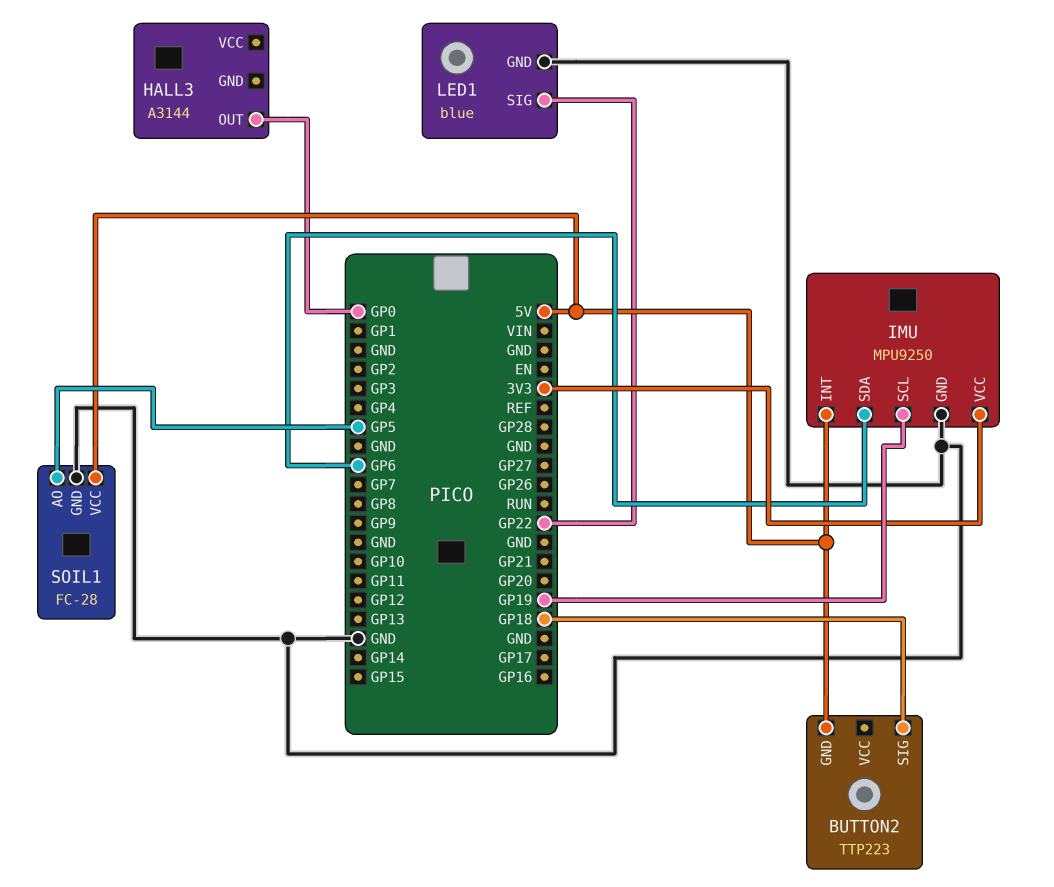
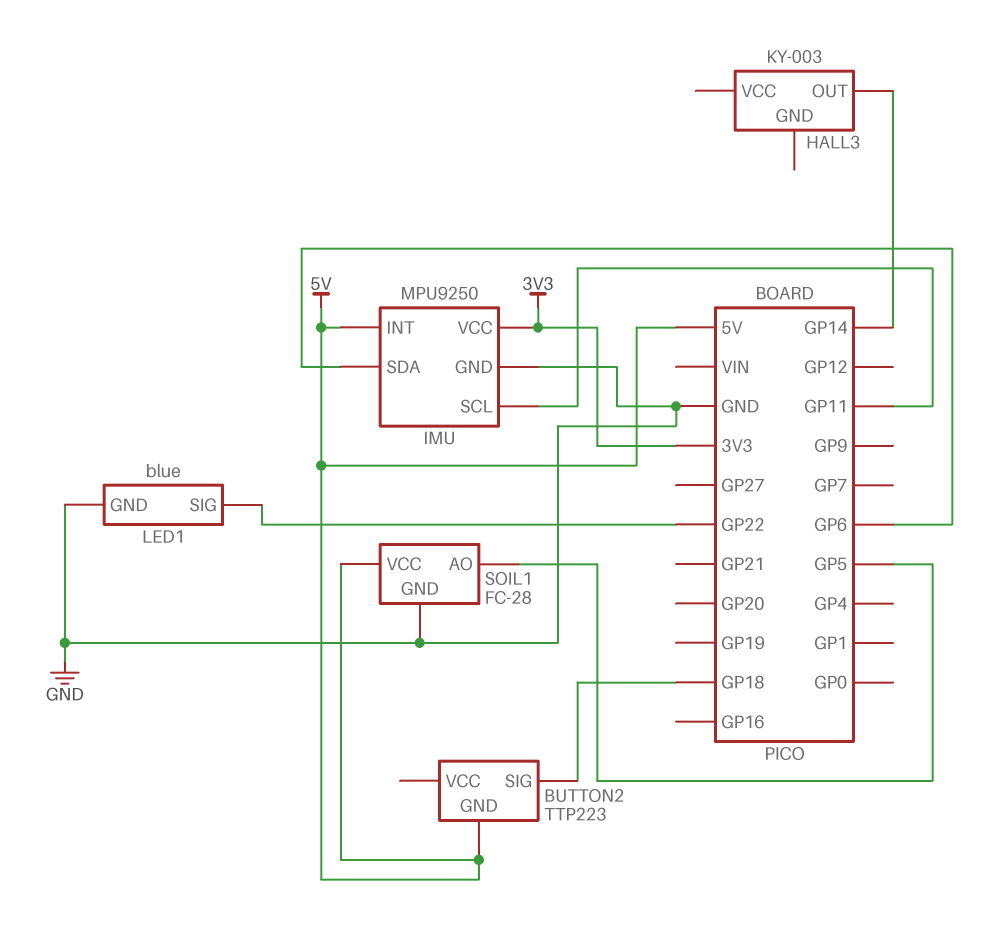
HALL3: A3144 -> KY-003
HALL3 pin OUT: GP0 -> GP14
IMU pin SCL: GP19 -> GP11

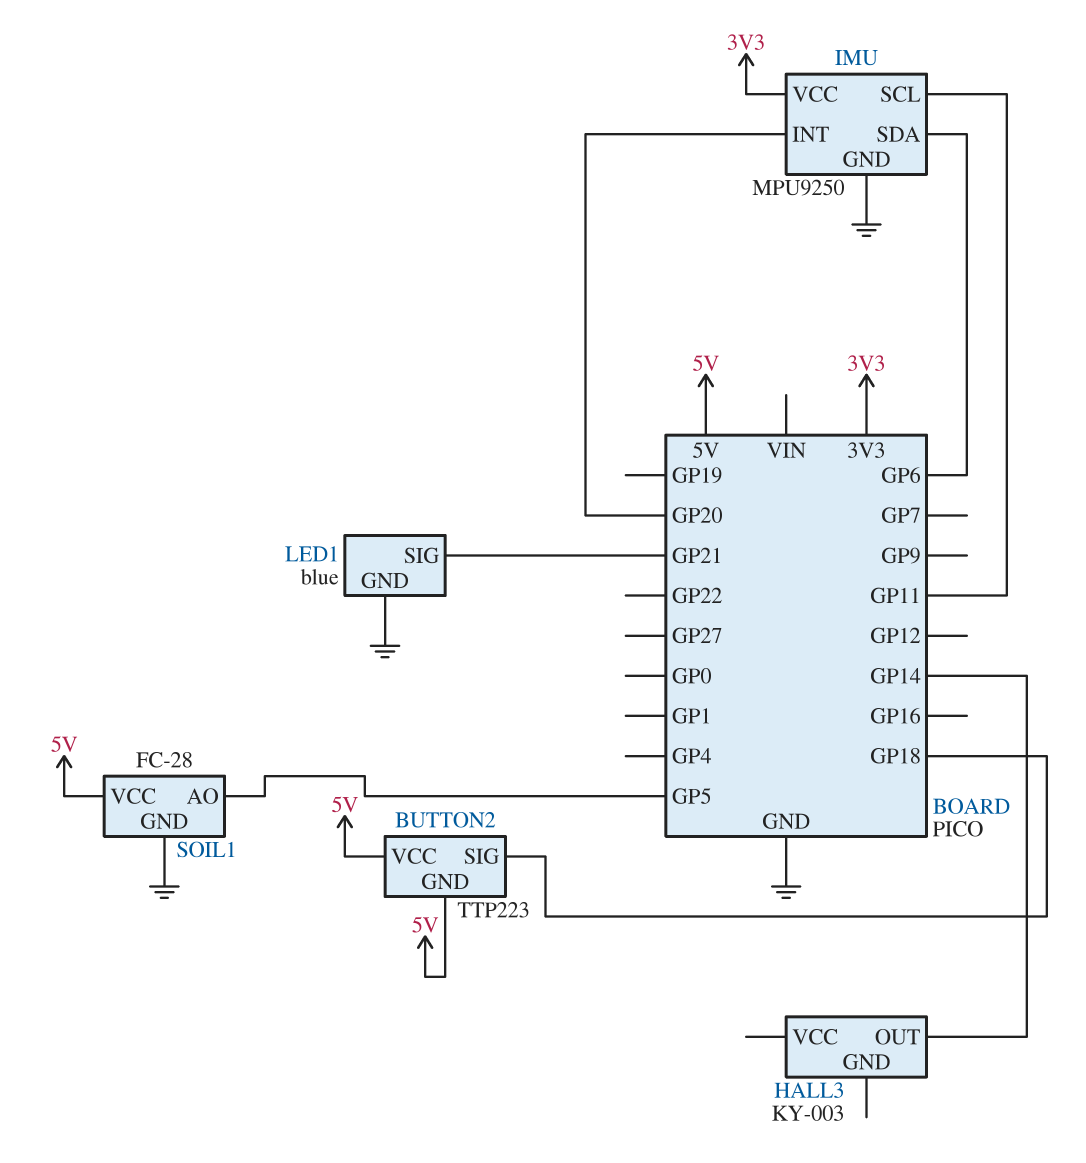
BUTTON2 pin VCC: none -> 5V
IMU pin INT: 5V -> GP20
LED1 pin SIG: GP22 -> GP21

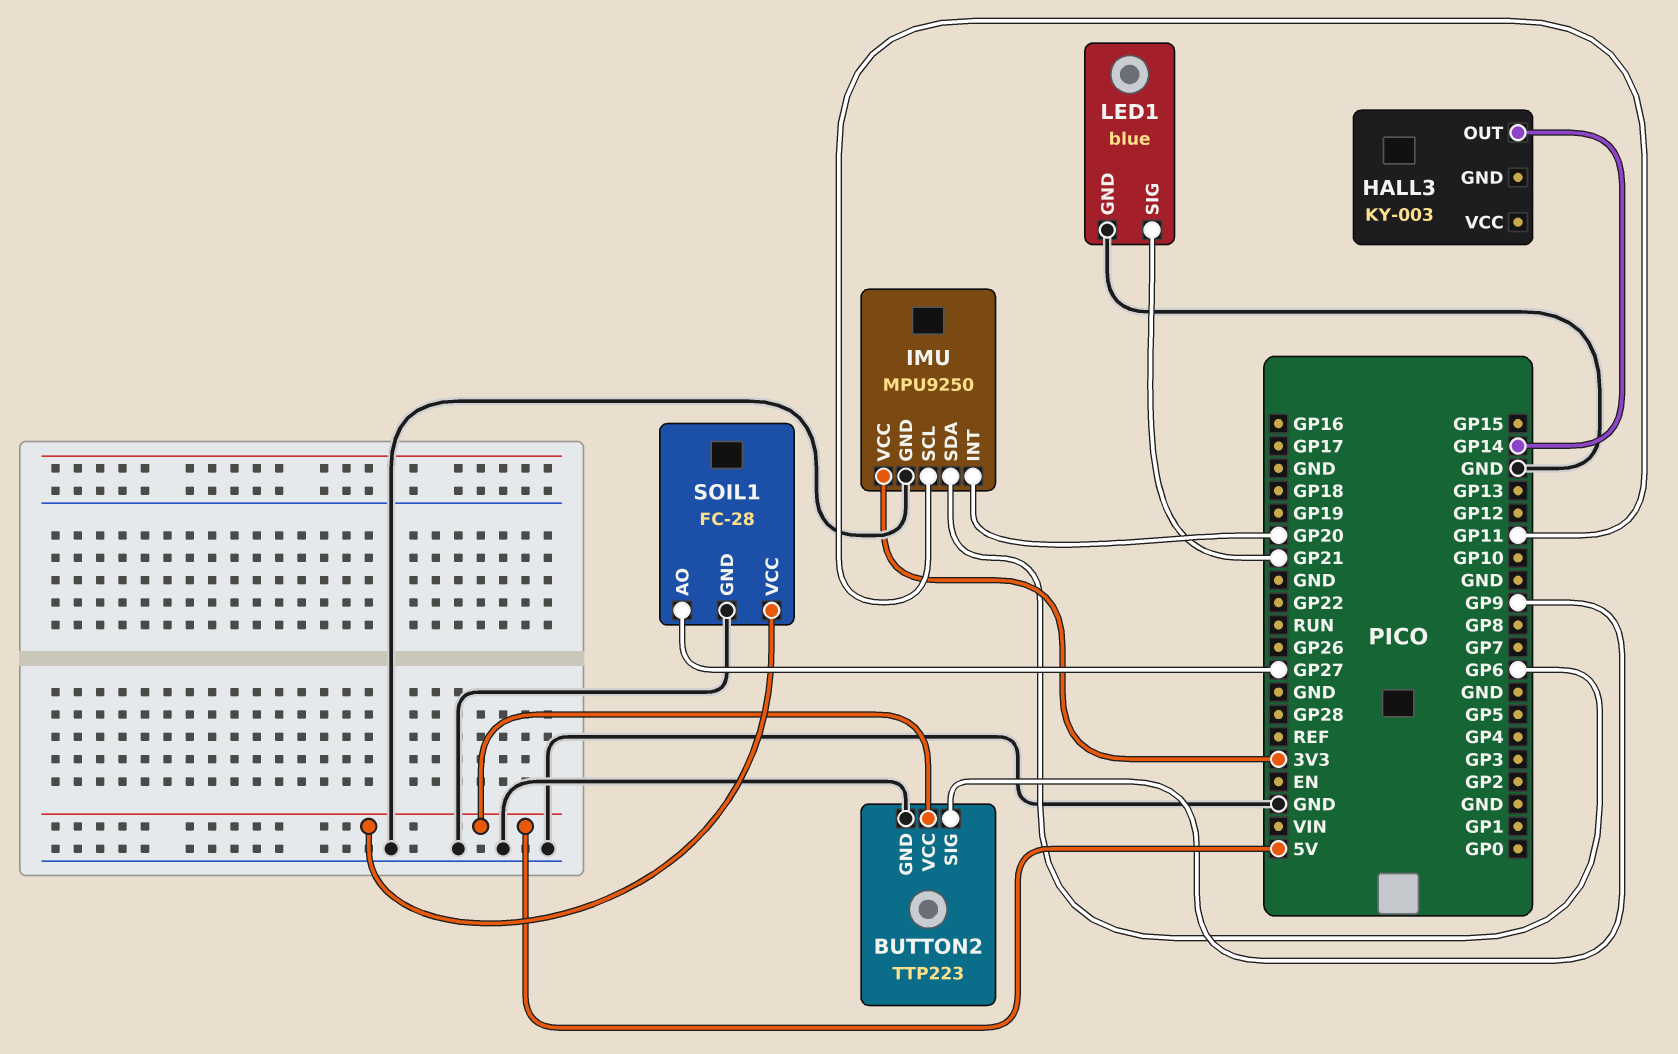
BUTTON2 pin GND: 5V -> GND
BUTTON2 pin SIG: GP18 -> GP9
SOIL1 pin AO: GP5 -> GP27

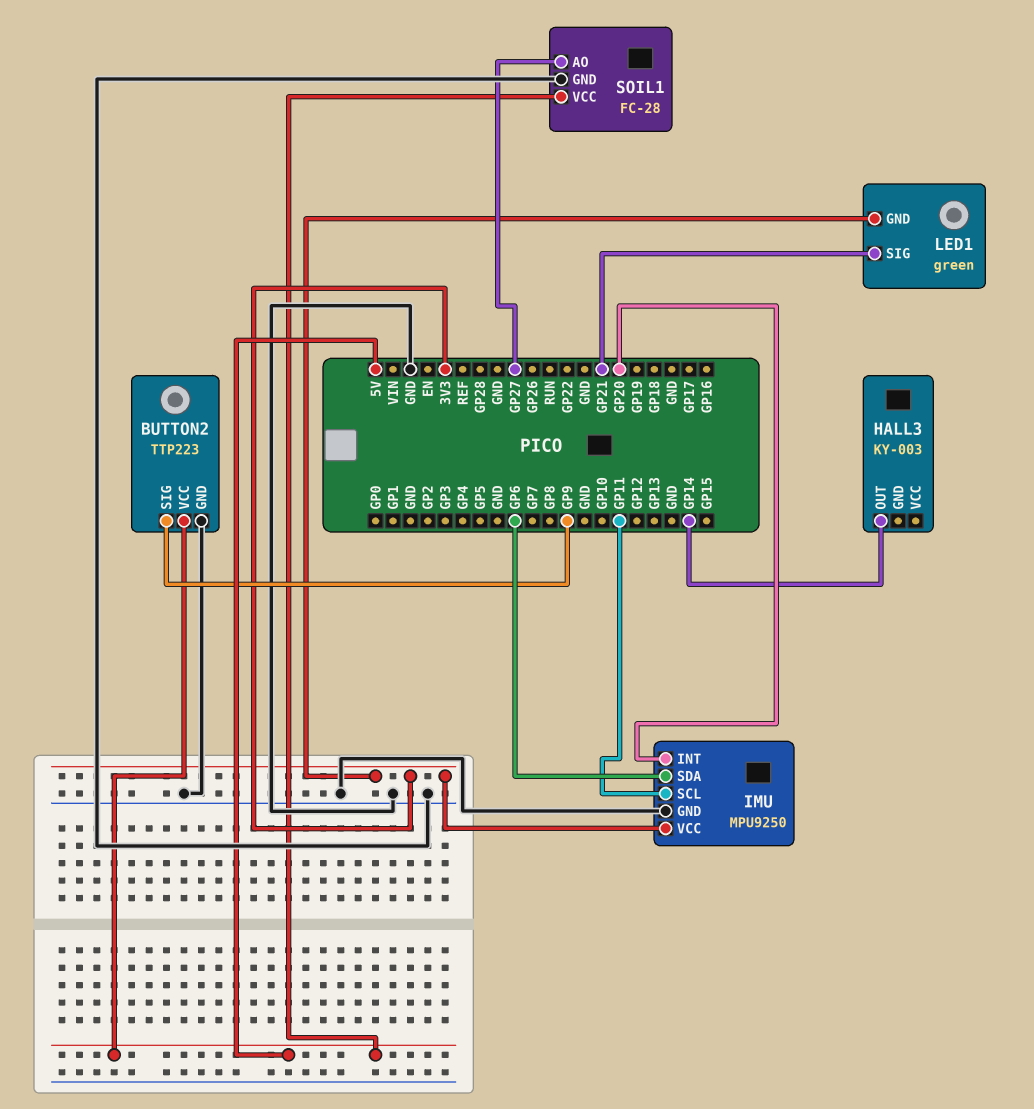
LED1: blue -> green
LED1 pin GND: GND -> 3V3

